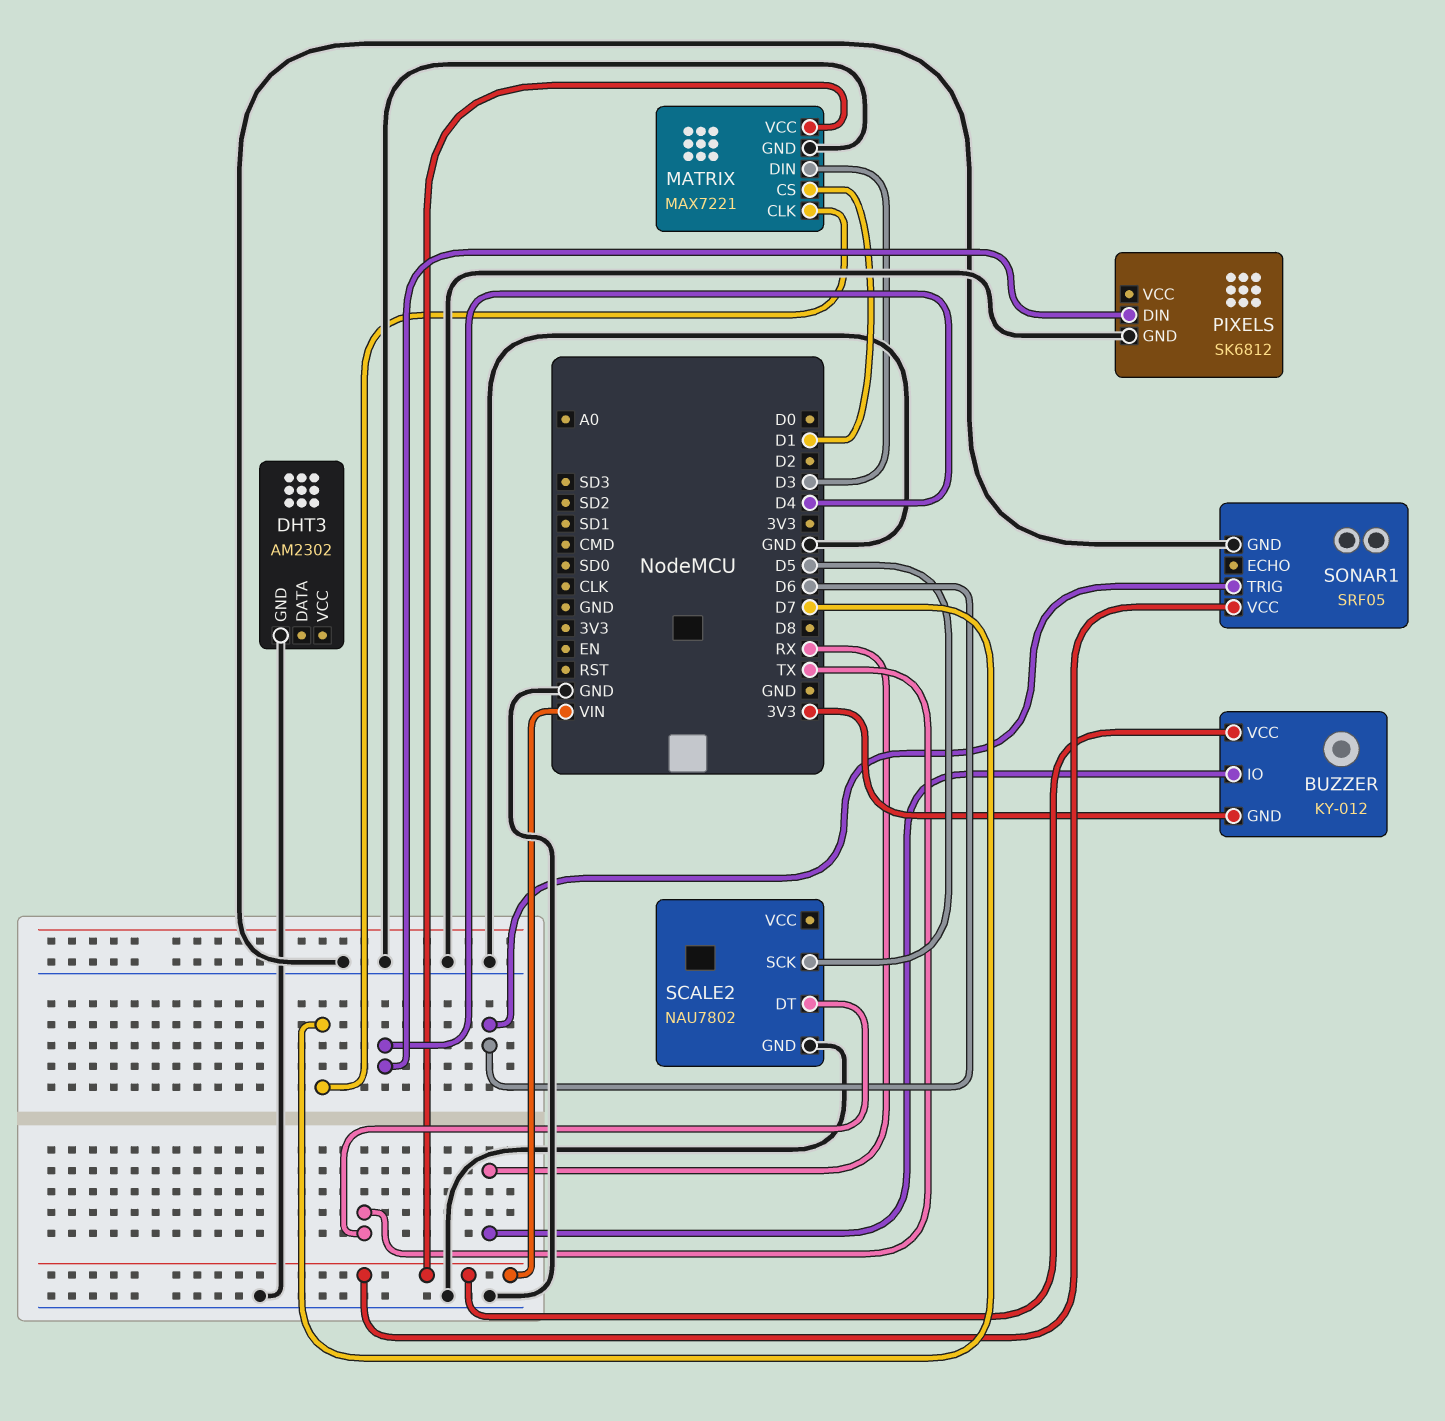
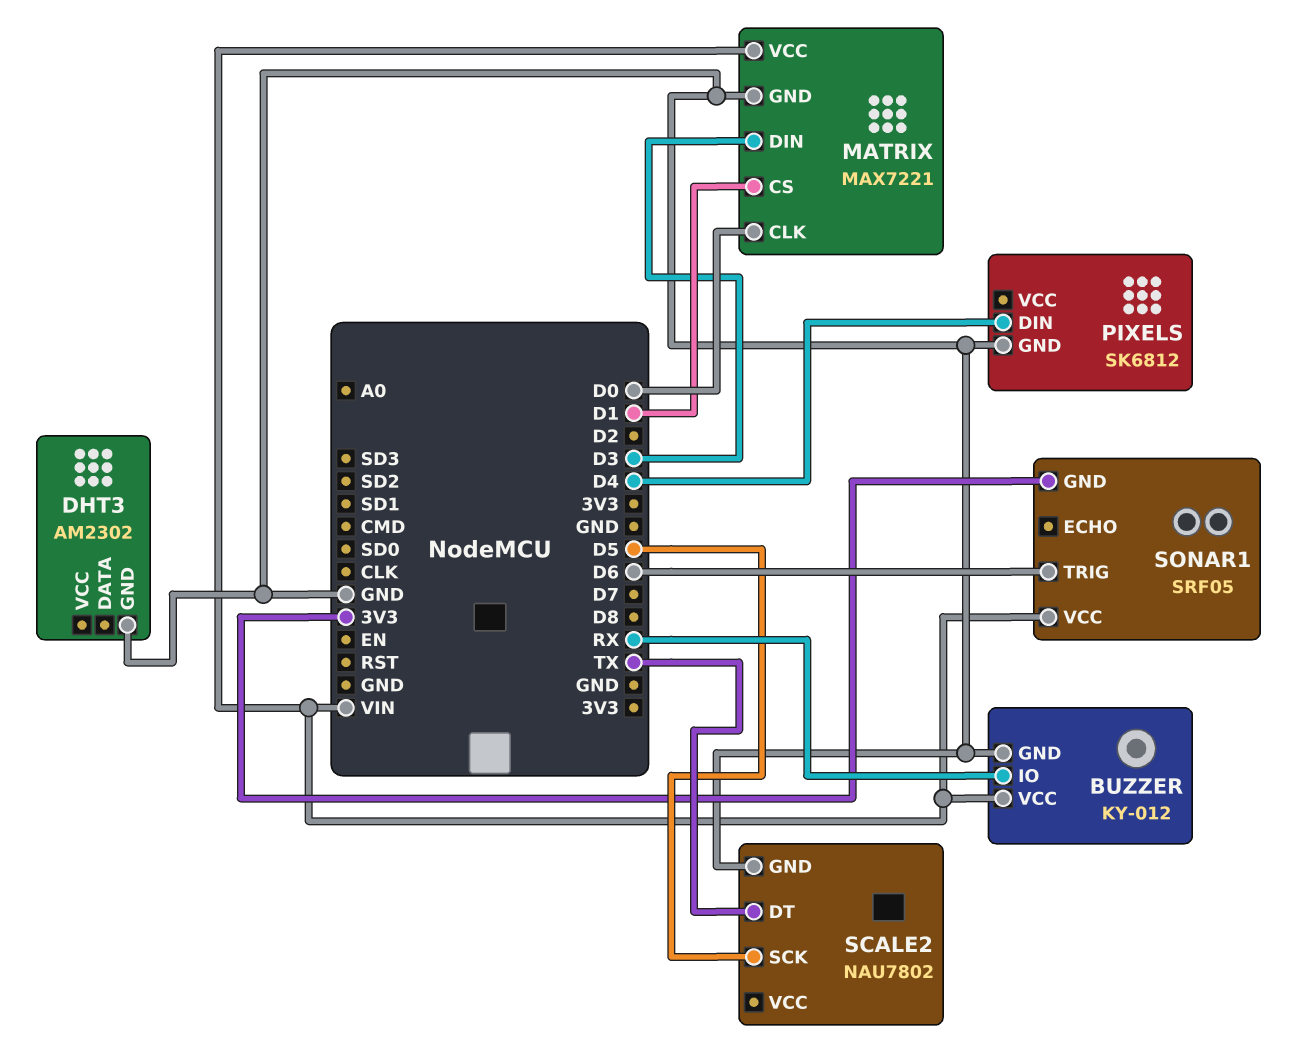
BUZZER pin GND: 3V3 -> GND
MATRIX pin CLK: D7 -> D0
SONAR1 pin GND: GND -> 3V3

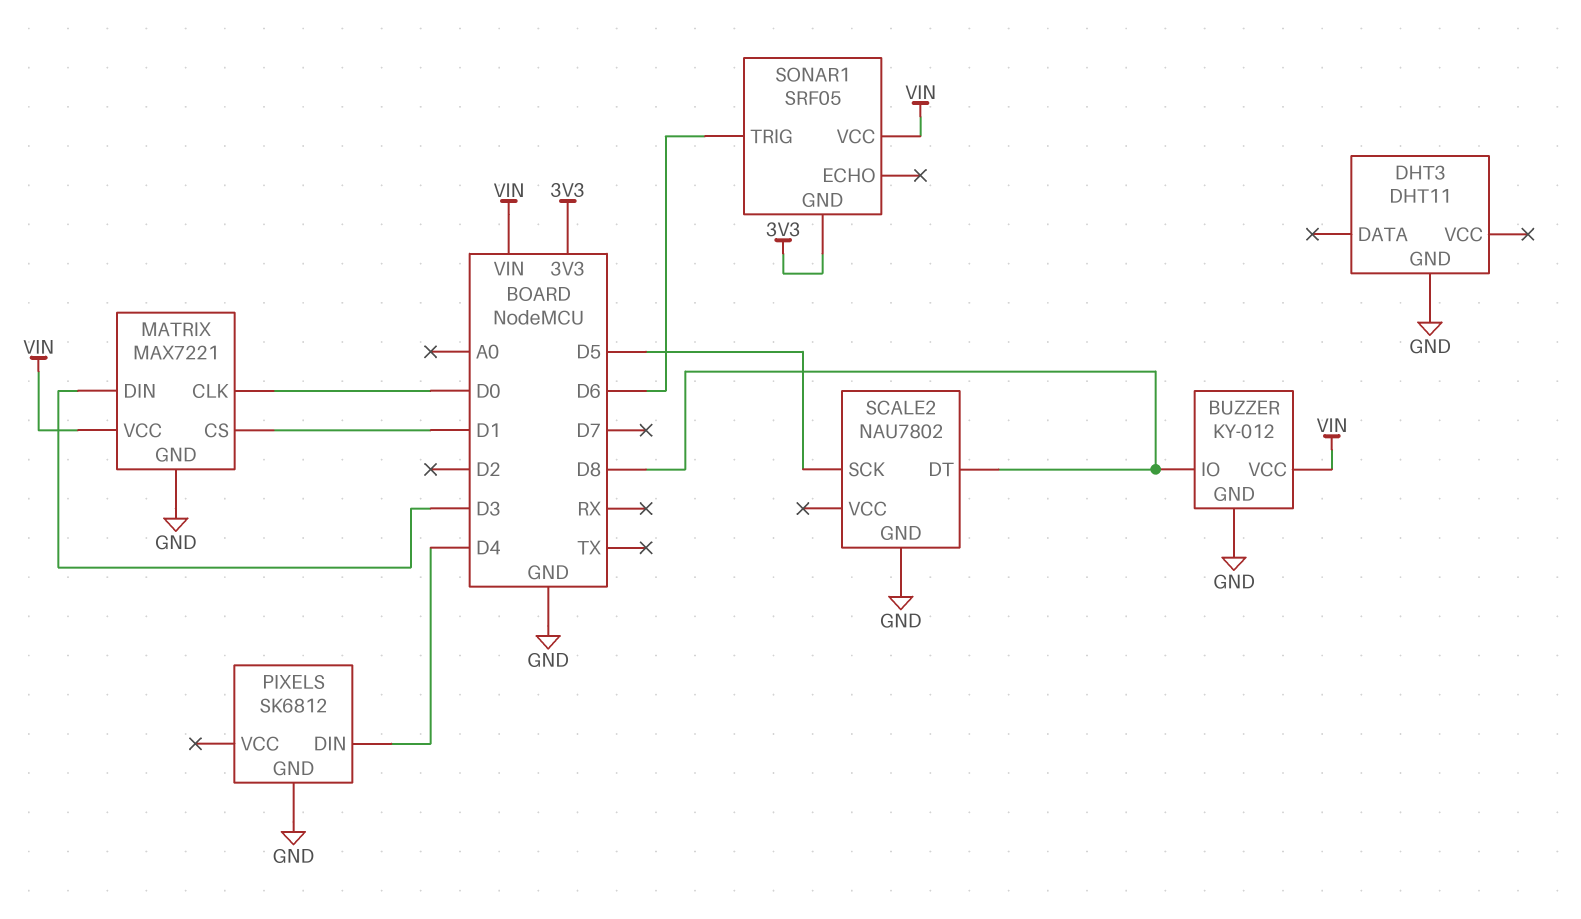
BUZZER pin IO: RX -> D8
DHT3: AM2302 -> DHT11
SCALE2 pin DT: TX -> D8

